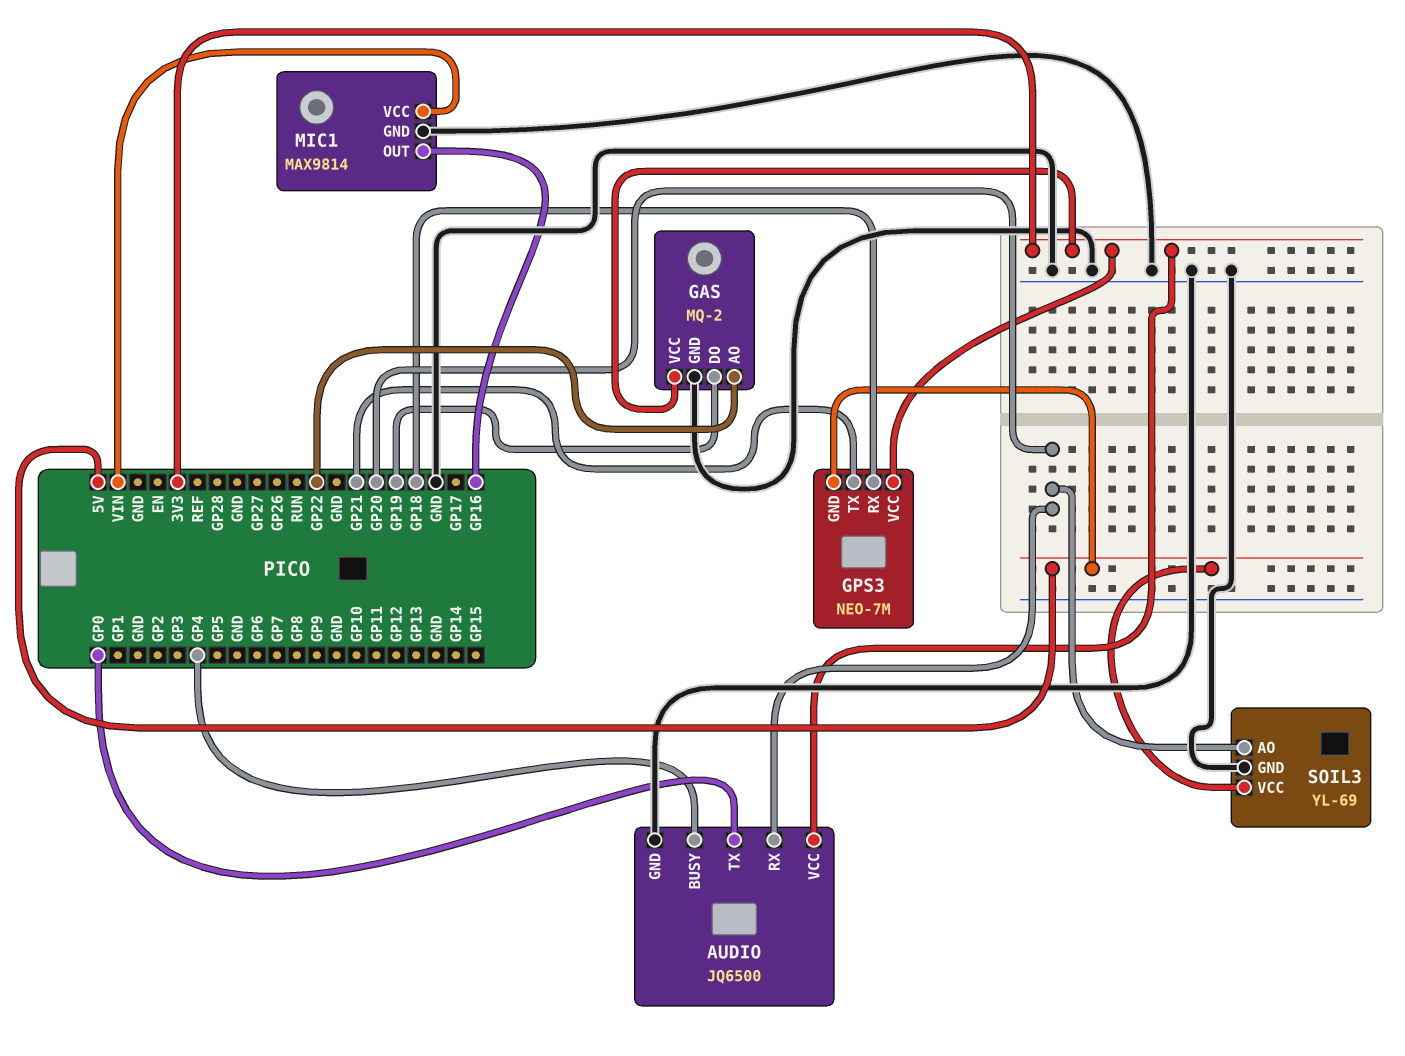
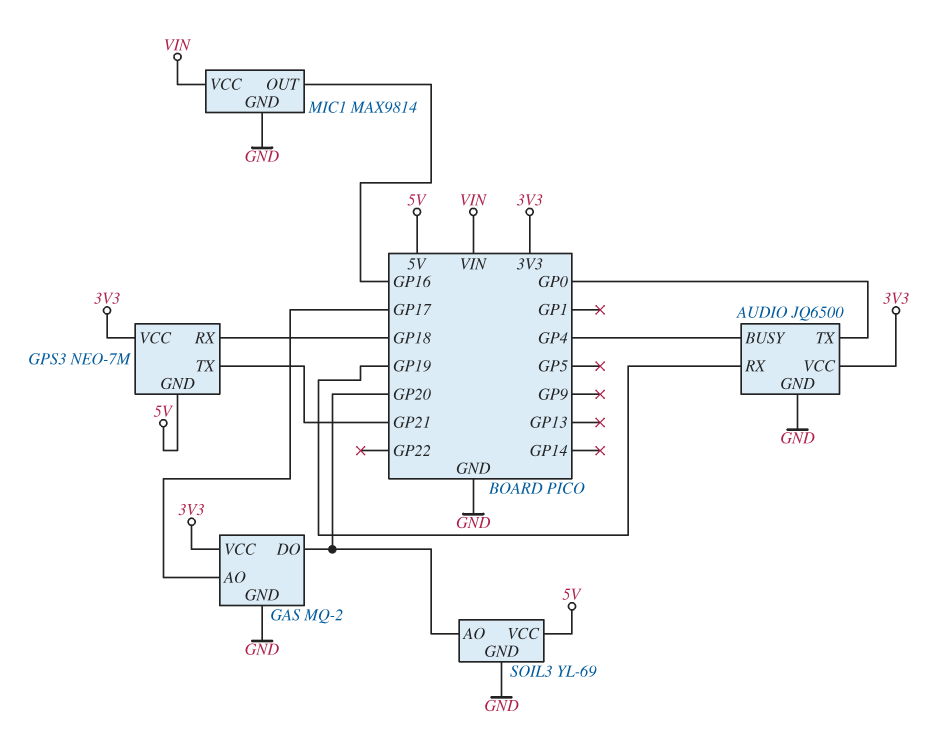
AUDIO pin RX: GP20 -> GP19
GAS pin AO: GP22 -> GP17
GAS pin DO: GP19 -> GP20

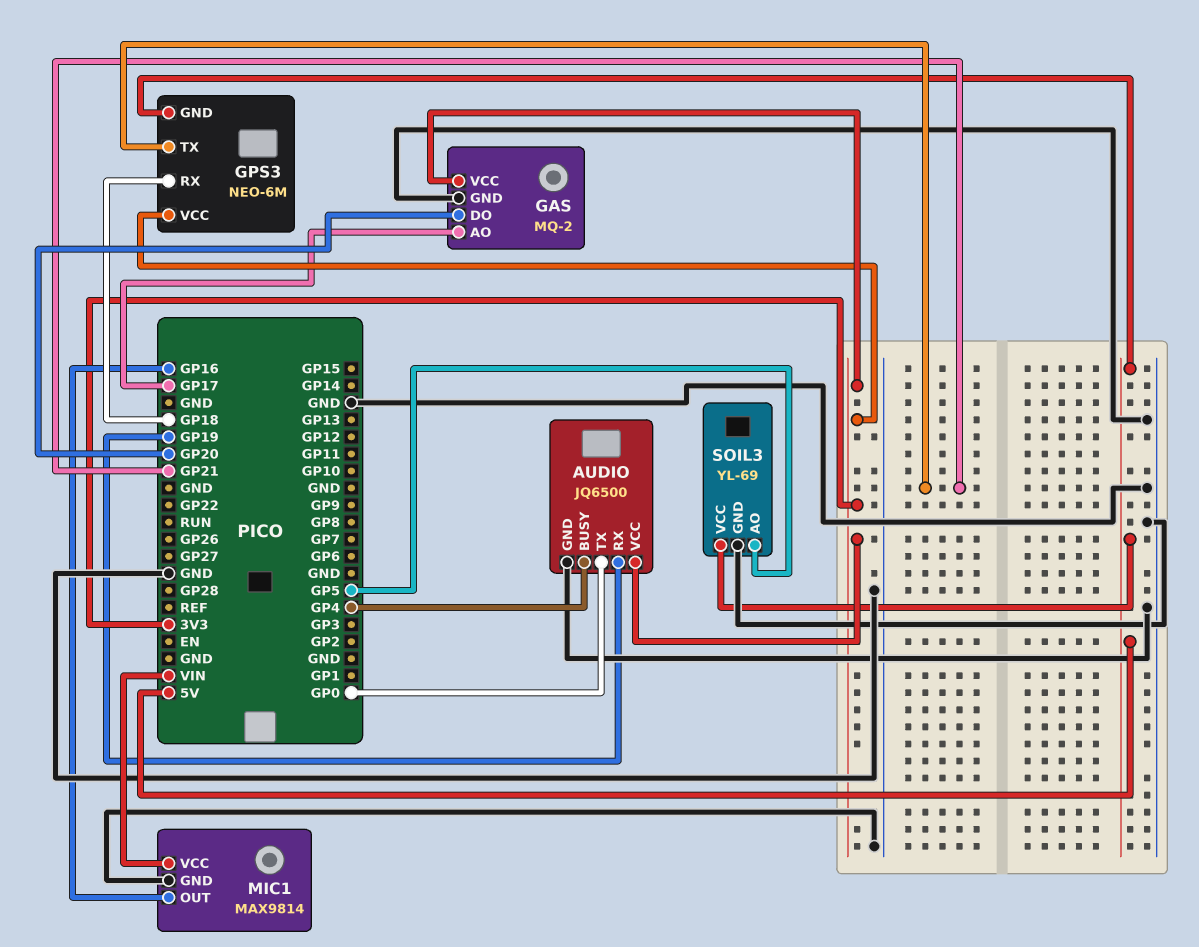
GPS3: NEO-7M -> NEO-6M
SOIL3 pin AO: GP20 -> GP5

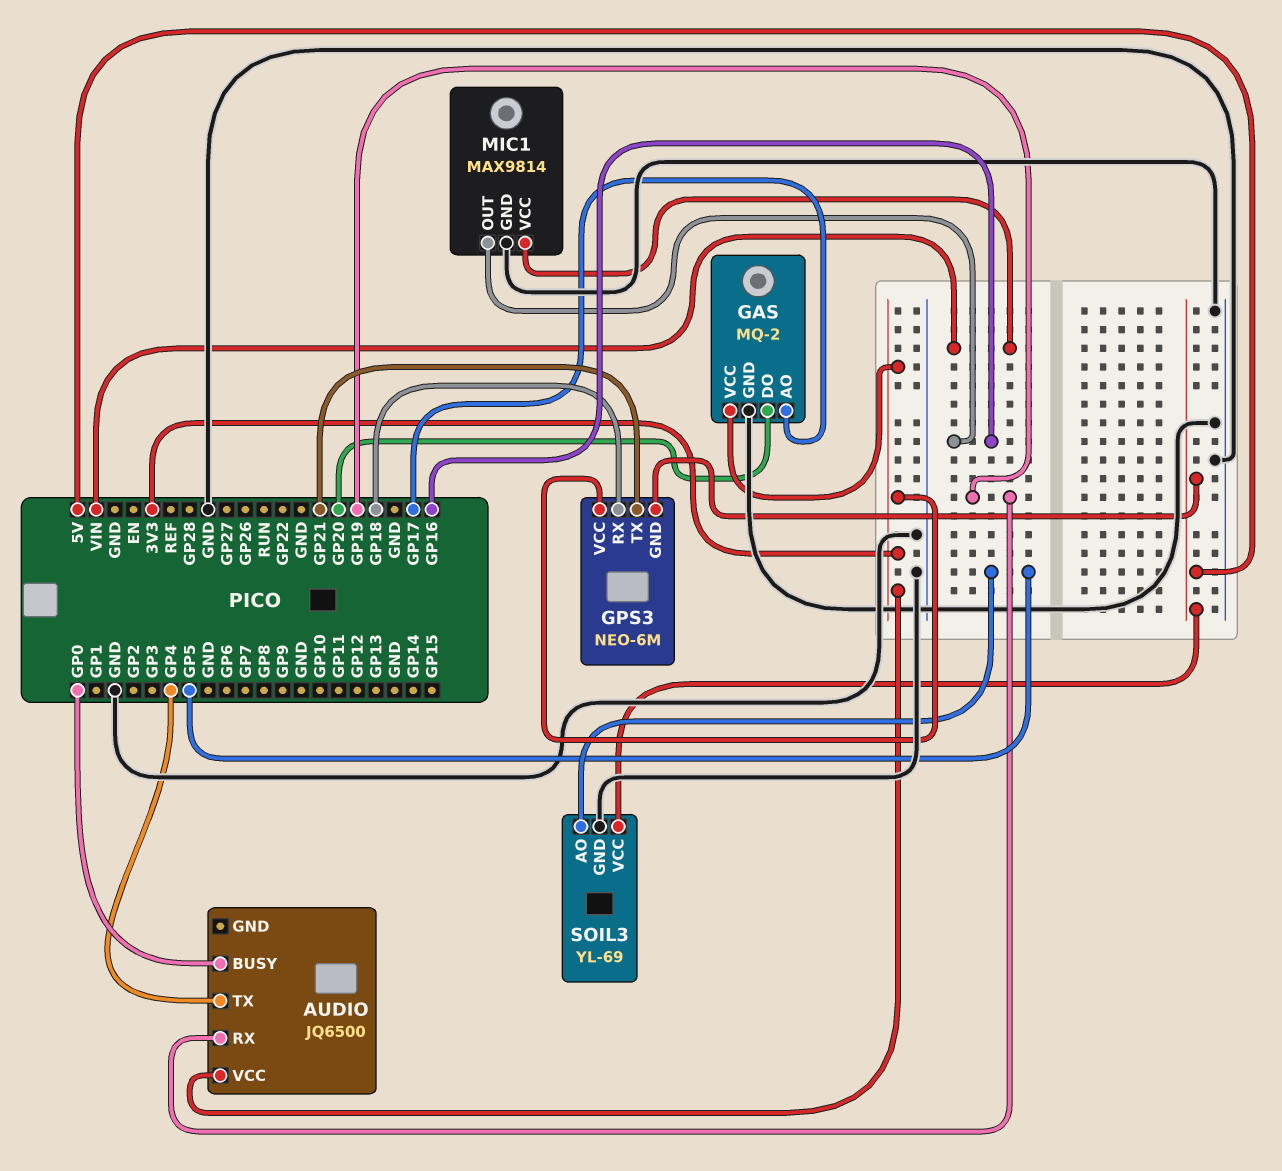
AUDIO pin BUSY: GP4 -> GP0
AUDIO pin GND: GND -> none
AUDIO pin TX: GP0 -> GP4

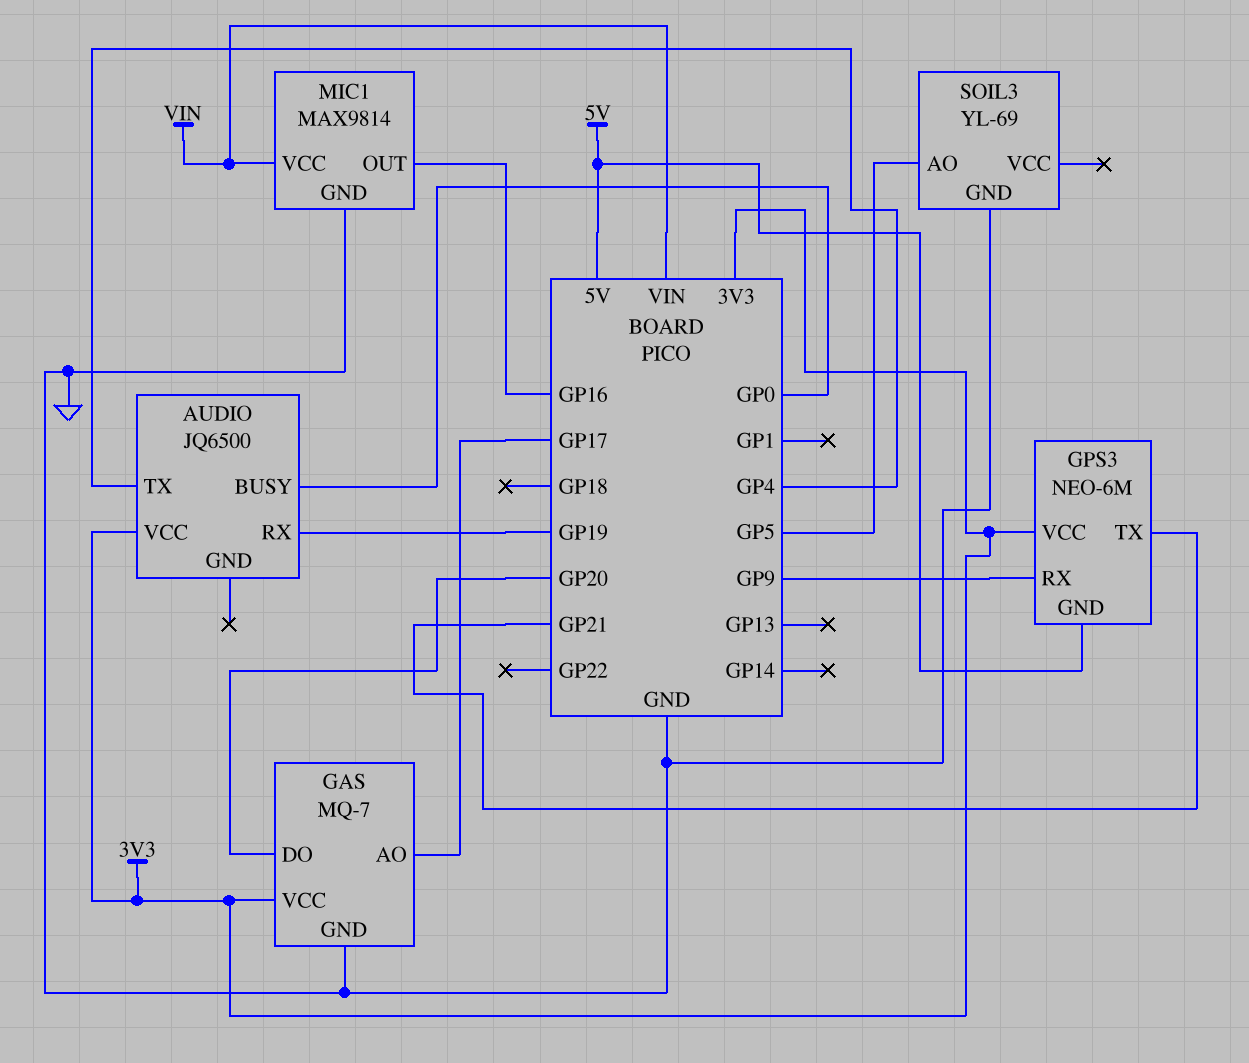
GAS: MQ-2 -> MQ-7
GPS3 pin RX: GP18 -> GP9
SOIL3 pin VCC: 5V -> none

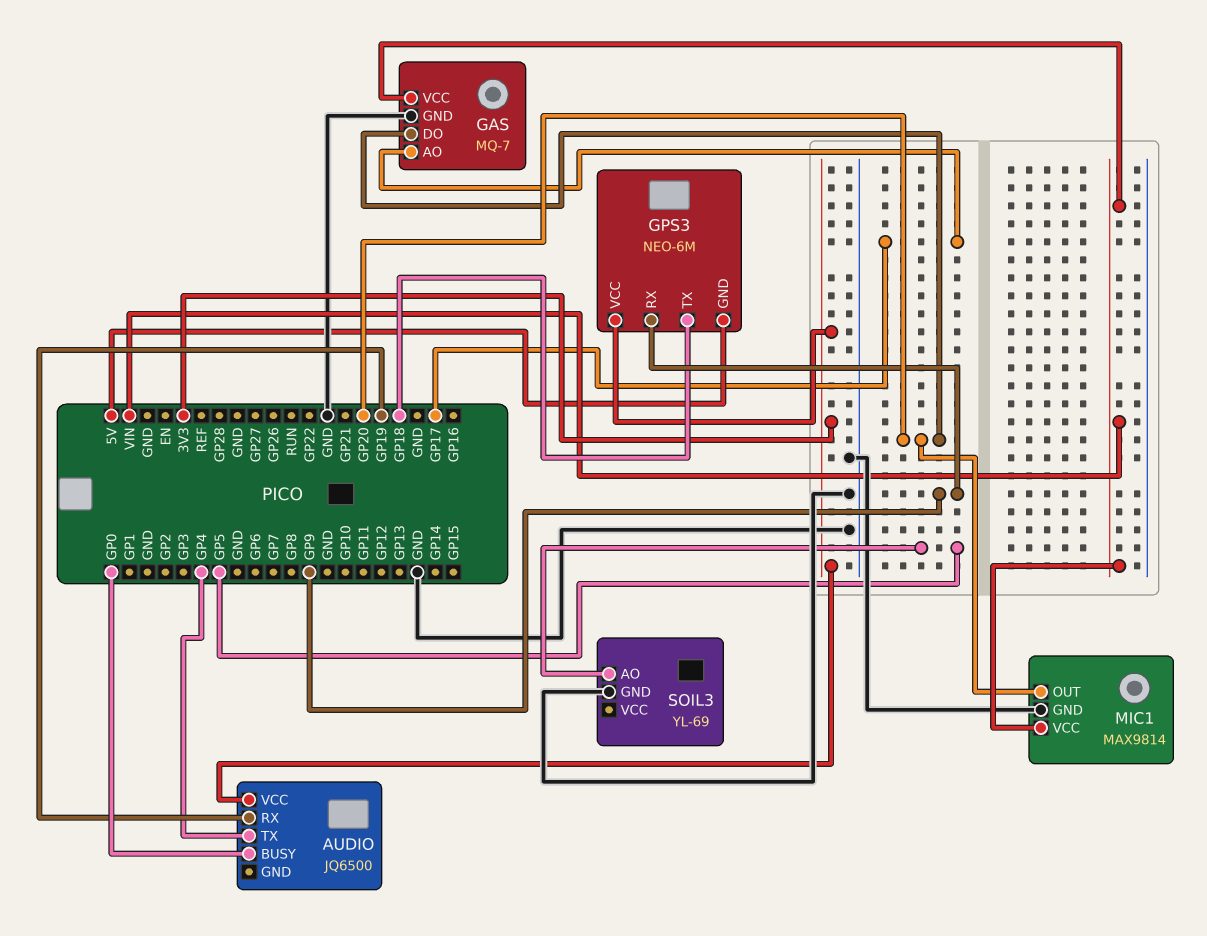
GAS pin VCC: 3V3 -> VIN
GPS3 pin TX: GP21 -> GP18
MIC1 pin OUT: GP16 -> GP20

